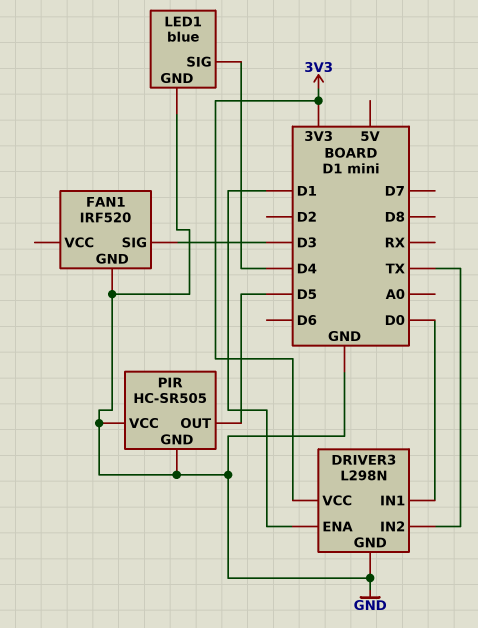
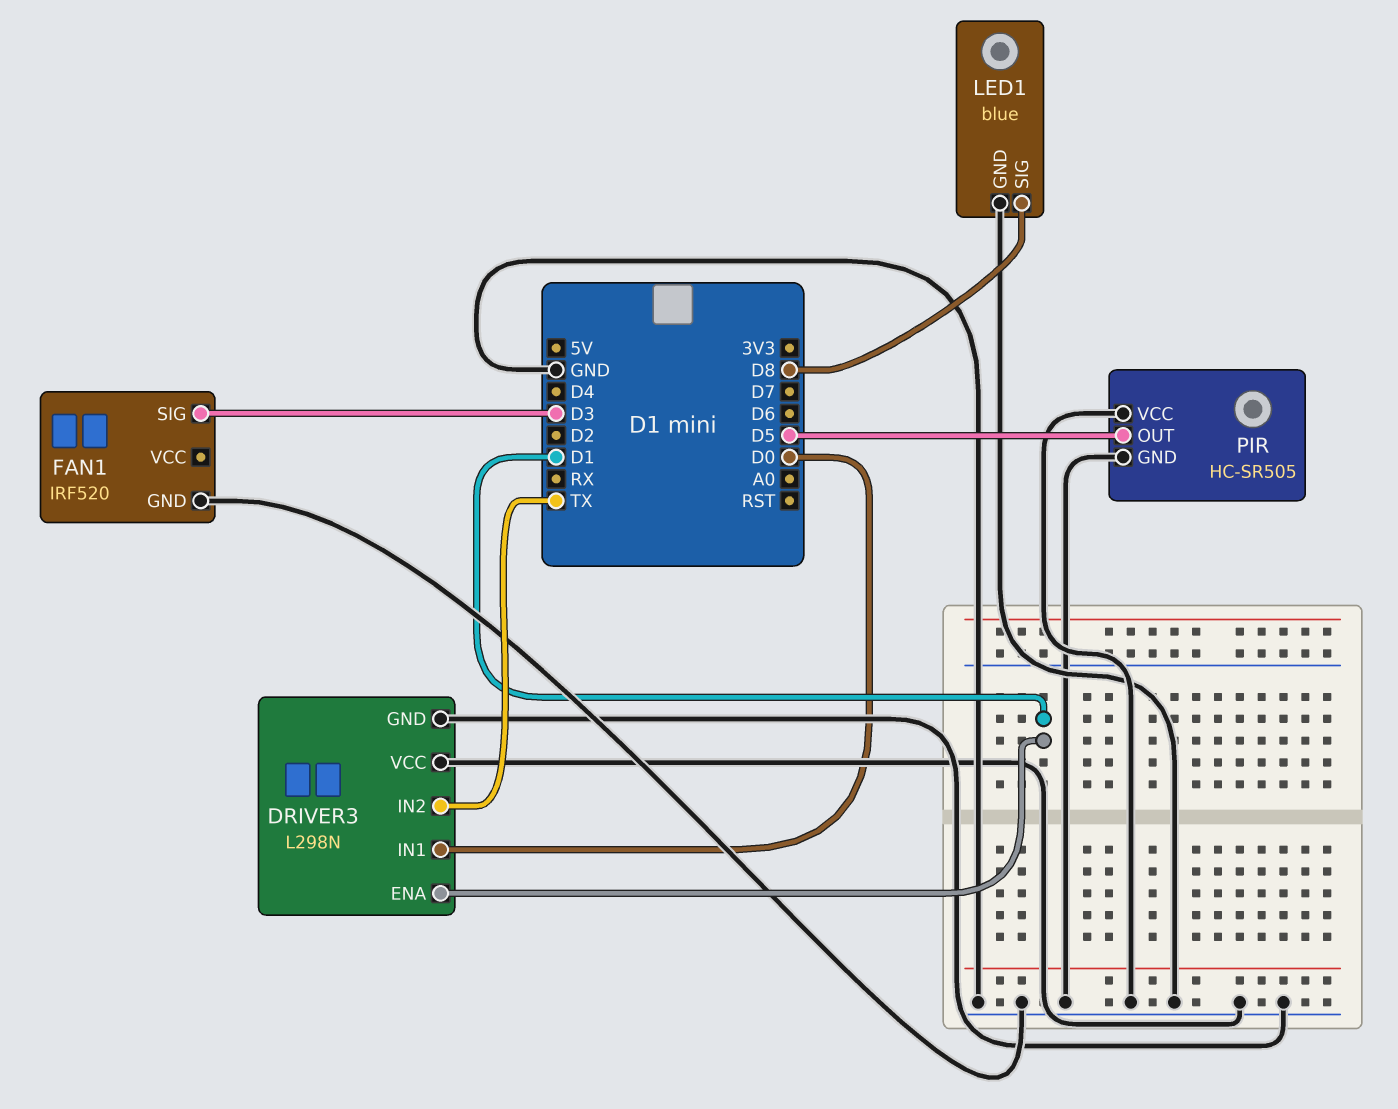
DRIVER3 pin VCC: 3V3 -> GND
LED1 pin SIG: D4 -> D8

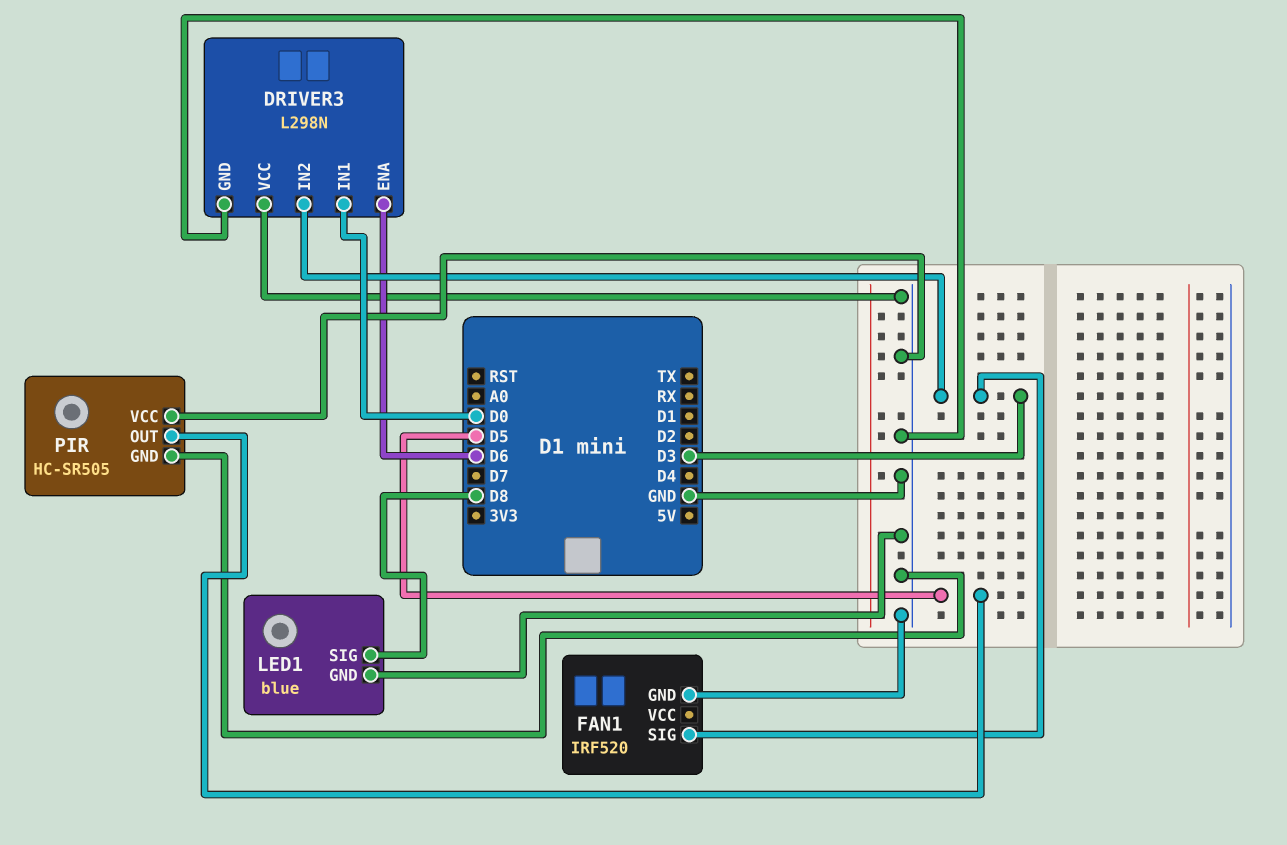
DRIVER3 pin ENA: D1 -> D6
DRIVER3 pin IN2: TX -> D3

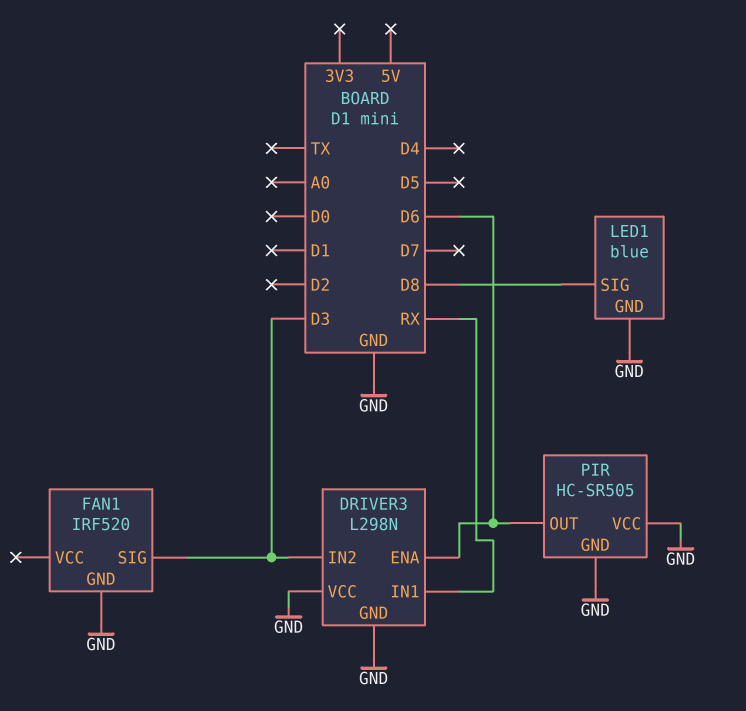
DRIVER3 pin IN1: D0 -> RX
PIR pin OUT: D5 -> D6

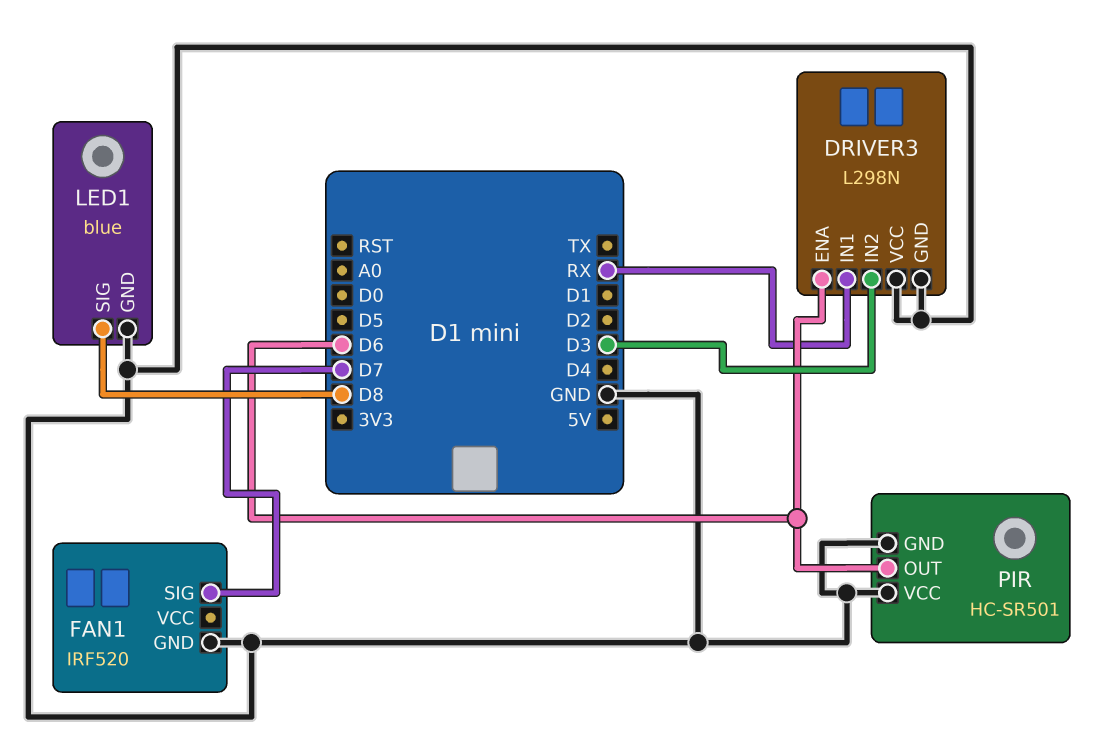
FAN1 pin SIG: D3 -> D7
PIR: HC-SR505 -> HC-SR501

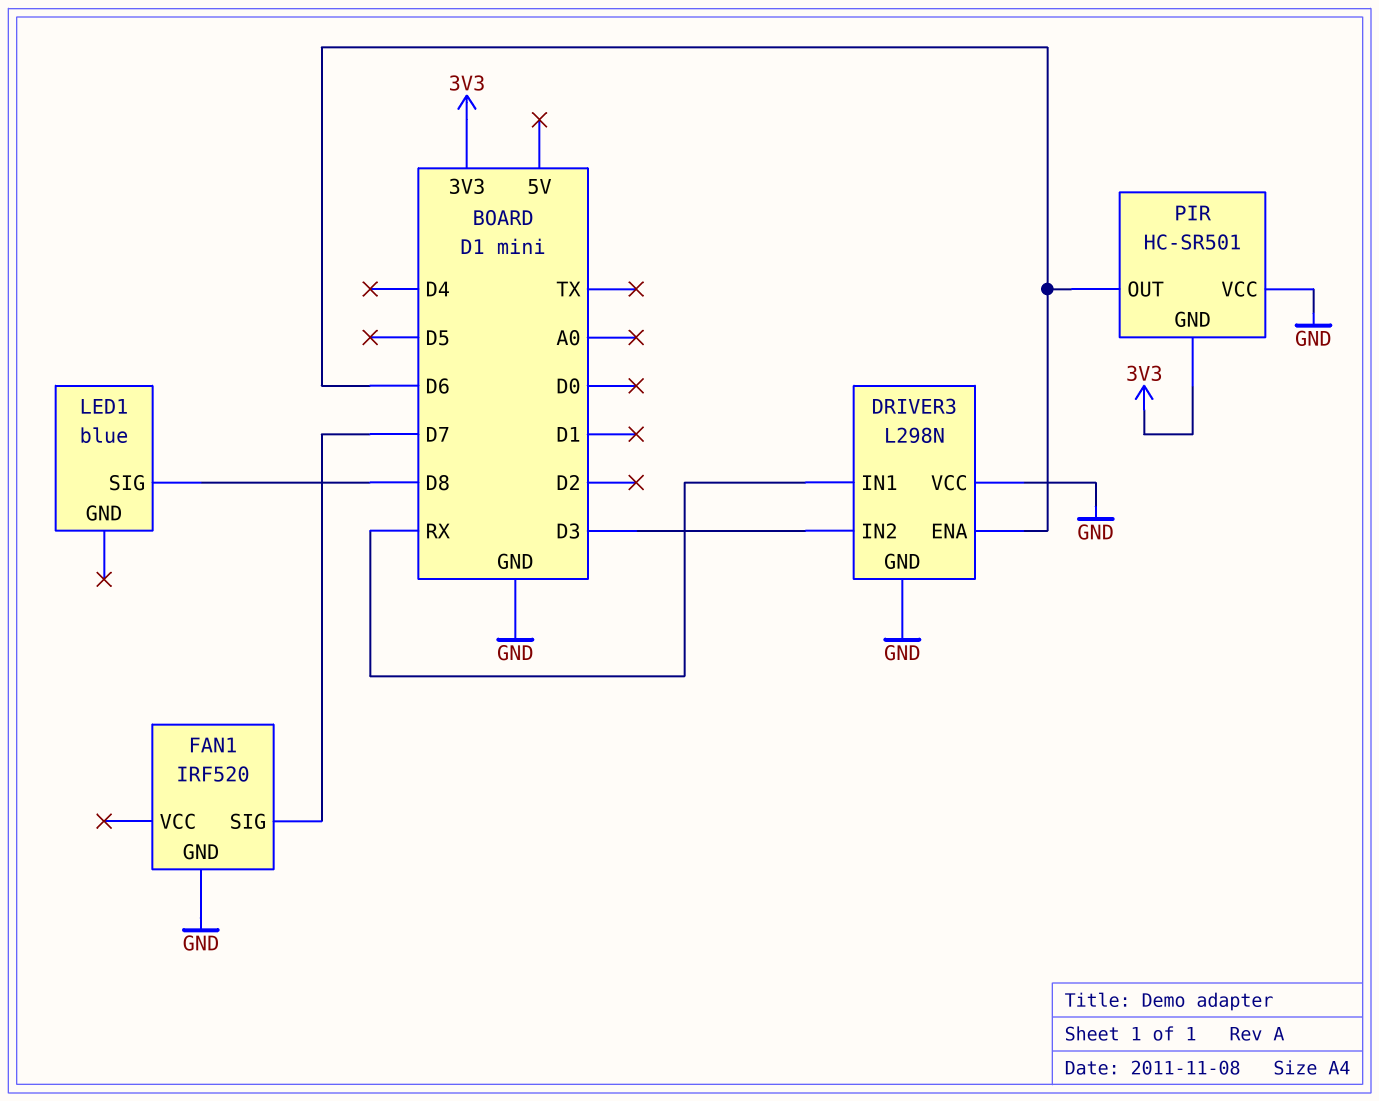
LED1 pin GND: GND -> none
PIR pin GND: GND -> 3V3

